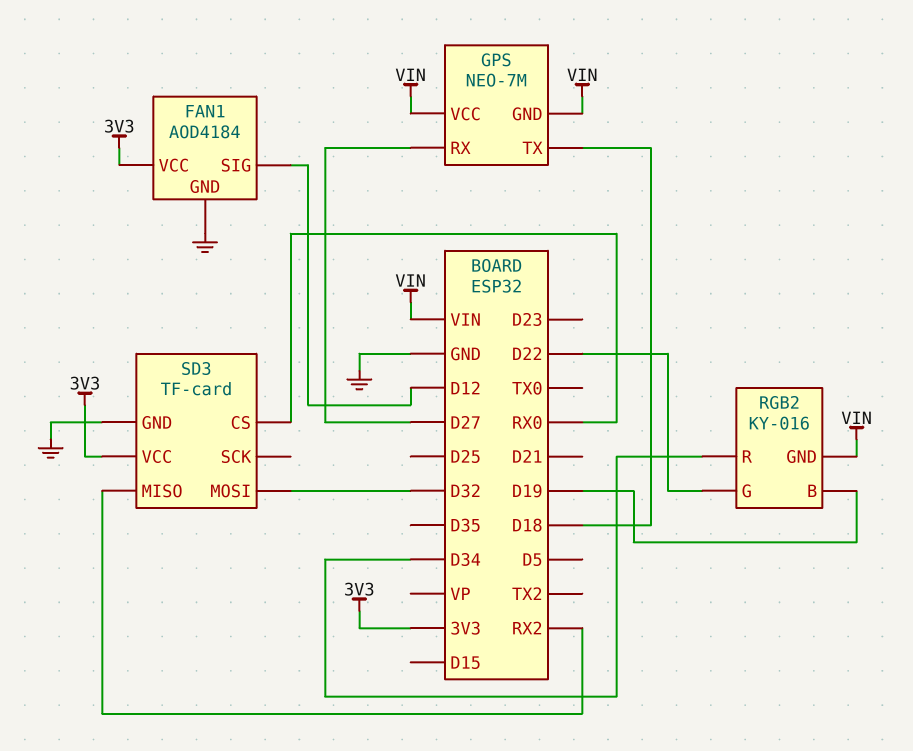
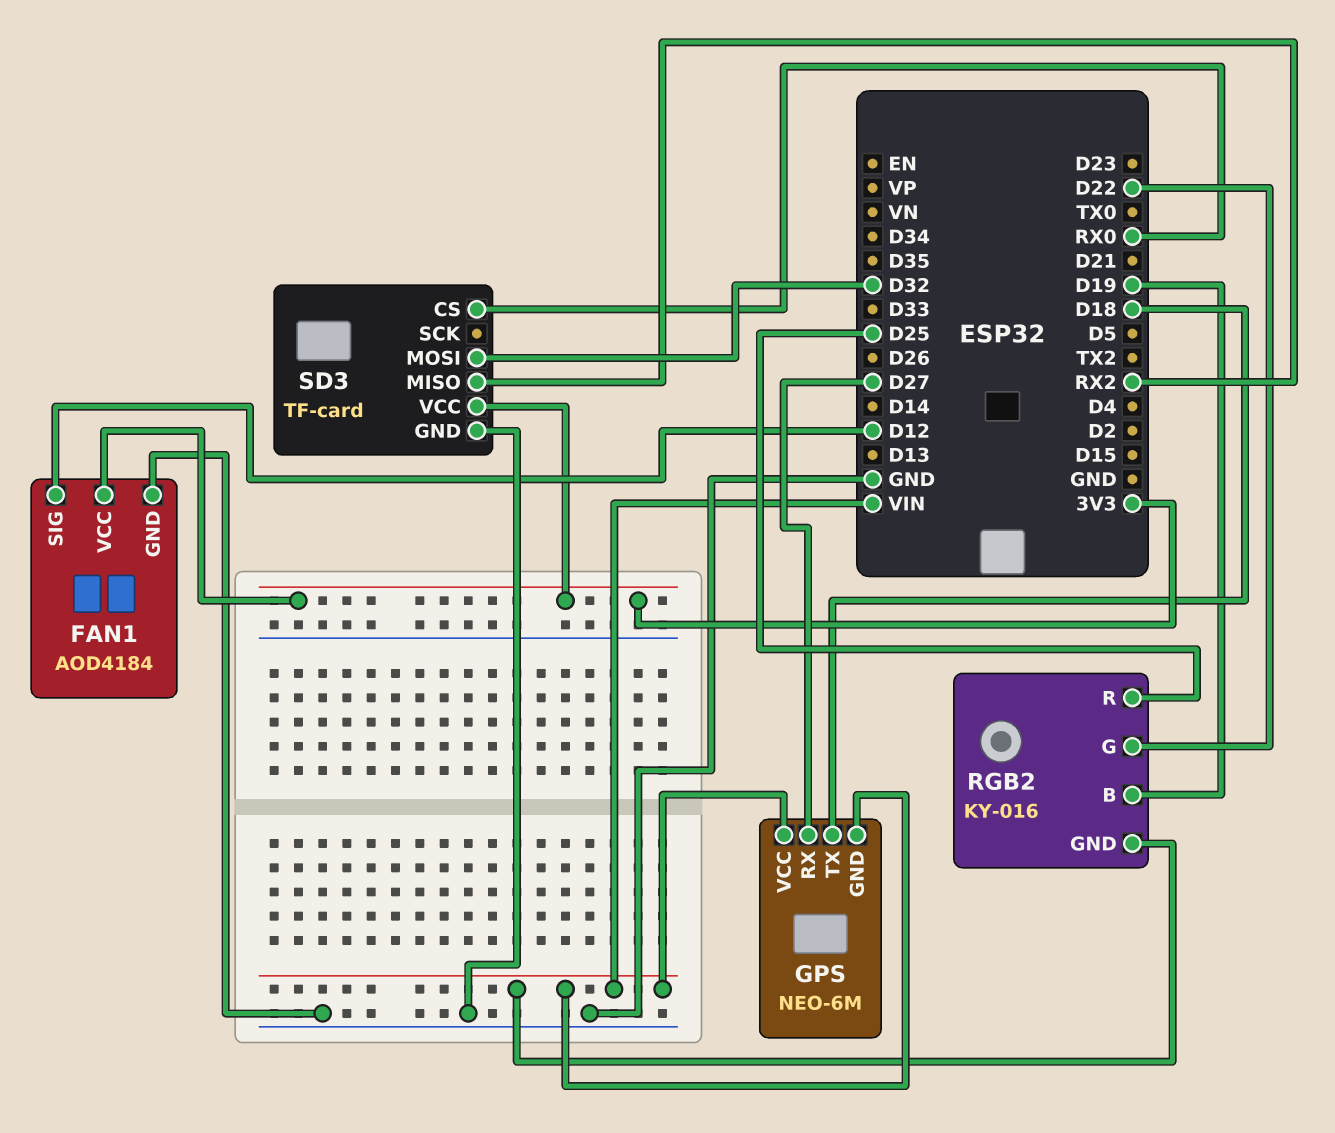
GPS: NEO-7M -> NEO-6M
RGB2 pin R: D34 -> D25

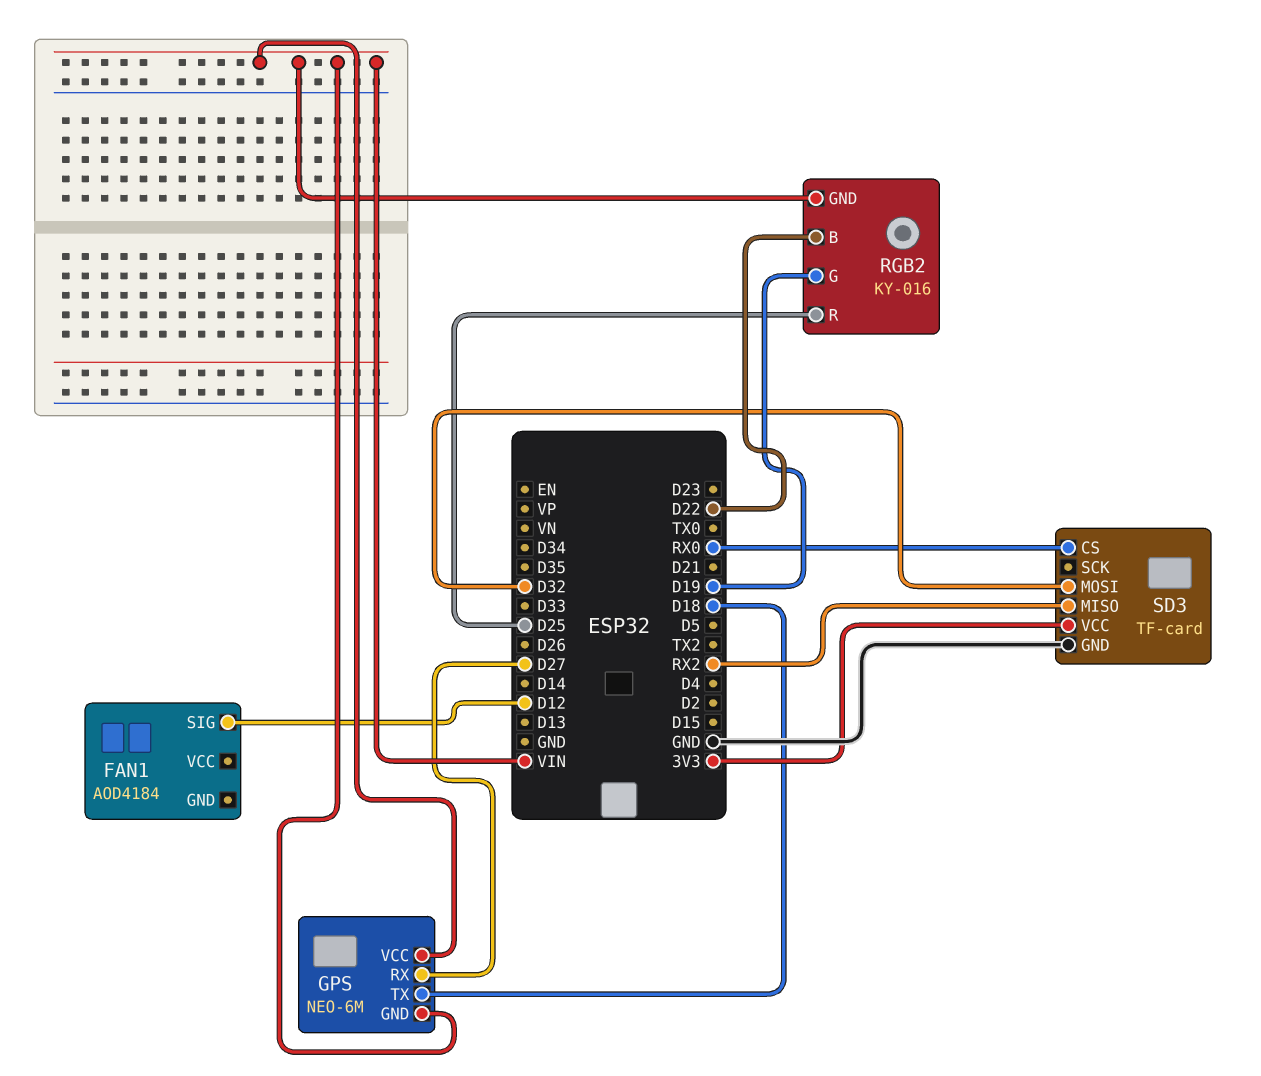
FAN1 pin GND: GND -> none
FAN1 pin VCC: 3V3 -> none
RGB2 pin B: D19 -> D22
RGB2 pin G: D22 -> D19

